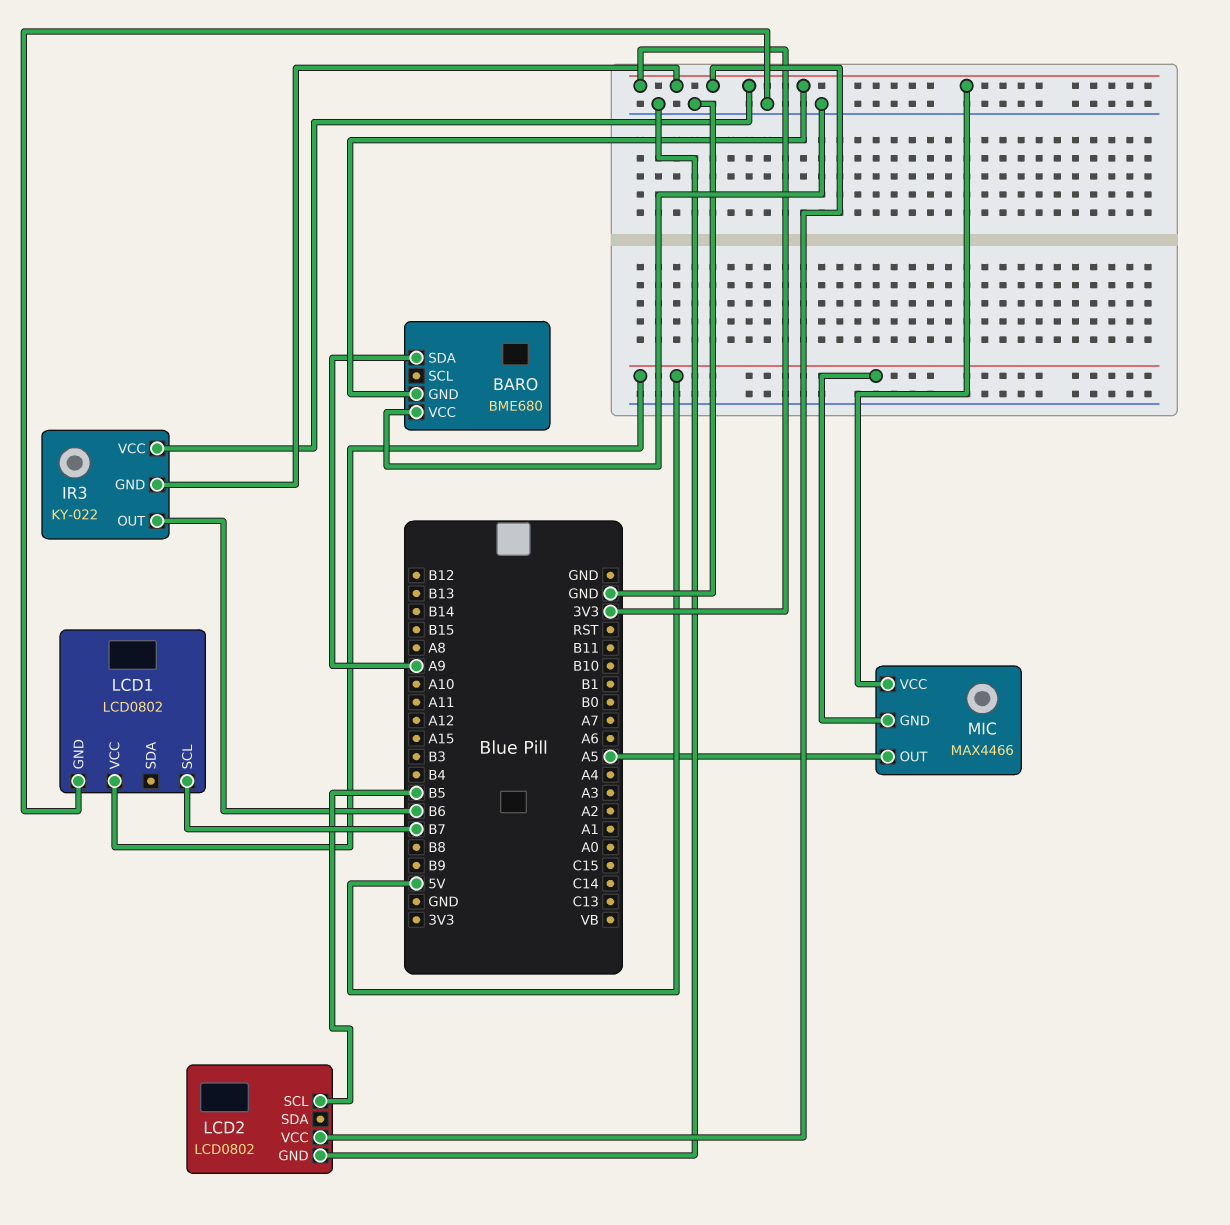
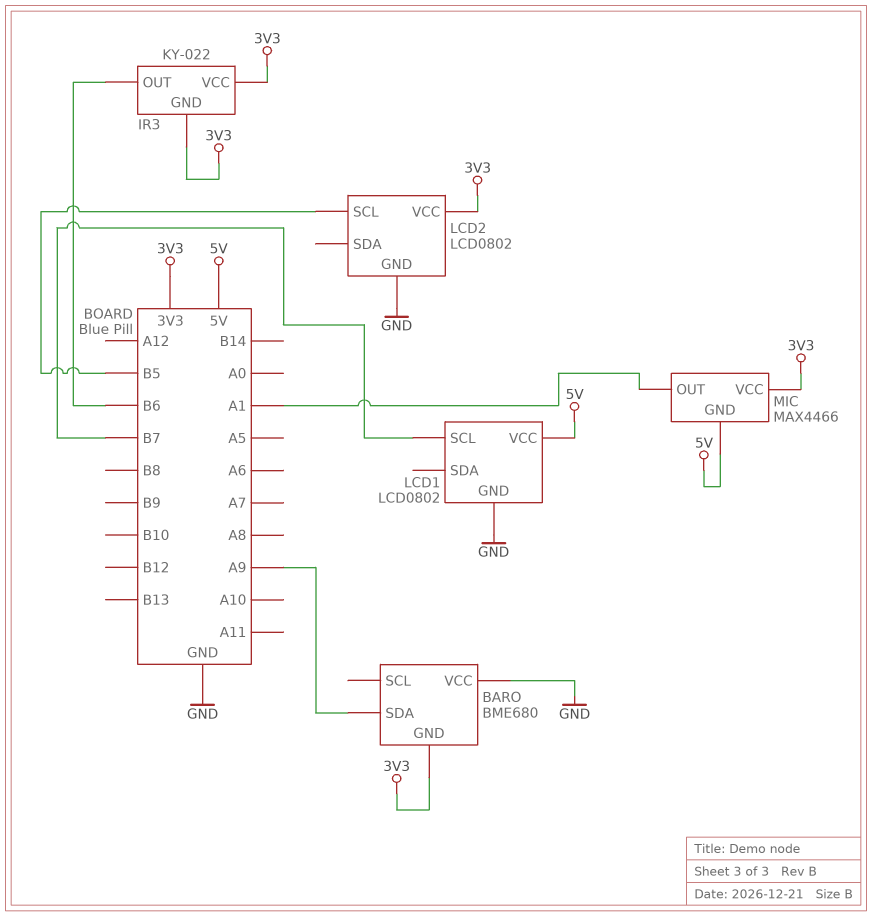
MIC pin OUT: A5 -> A1

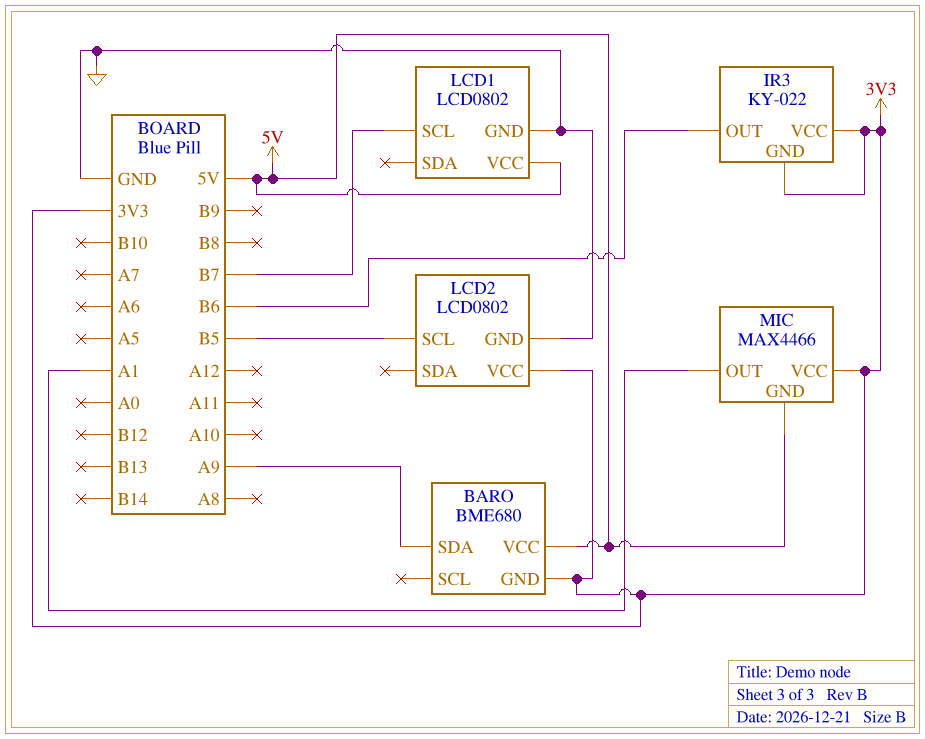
BARO pin VCC: GND -> 5V

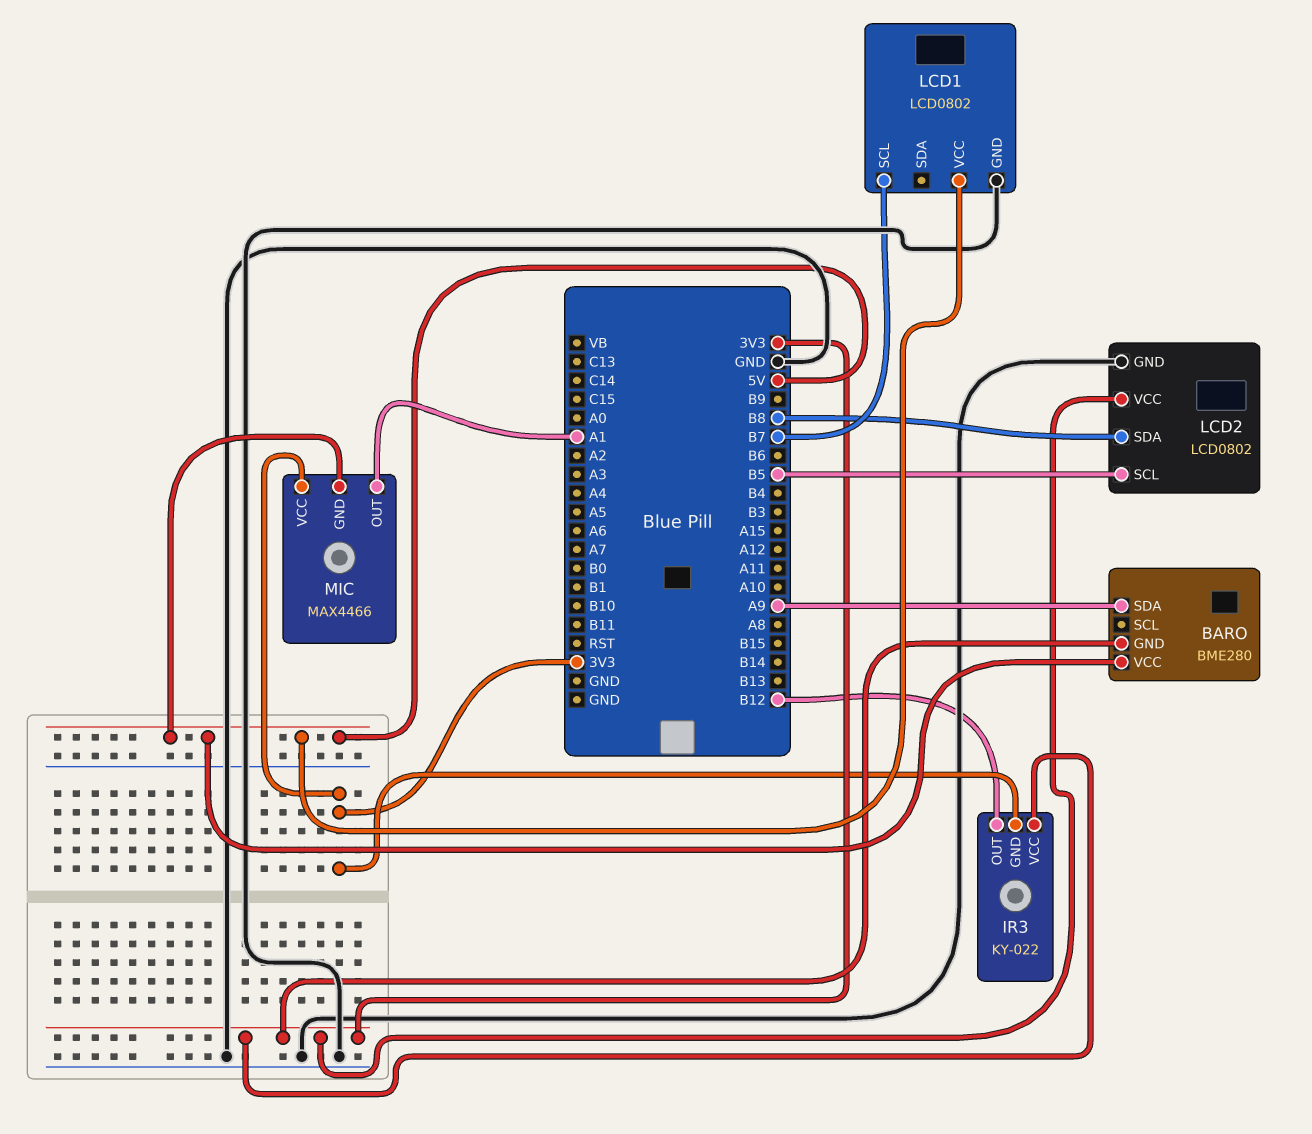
BARO: BME680 -> BME280
IR3 pin OUT: B6 -> B12
LCD2 pin SDA: none -> B8

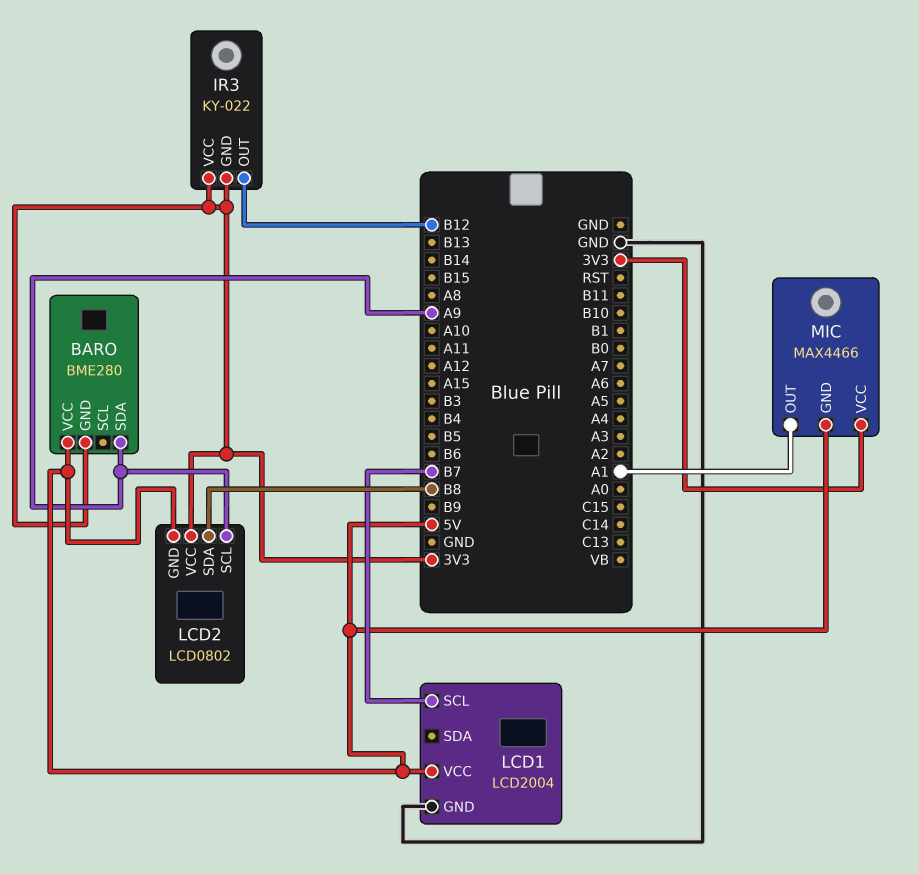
LCD1: LCD0802 -> LCD2004
LCD2 pin GND: GND -> 5V
LCD2 pin SCL: B5 -> A9

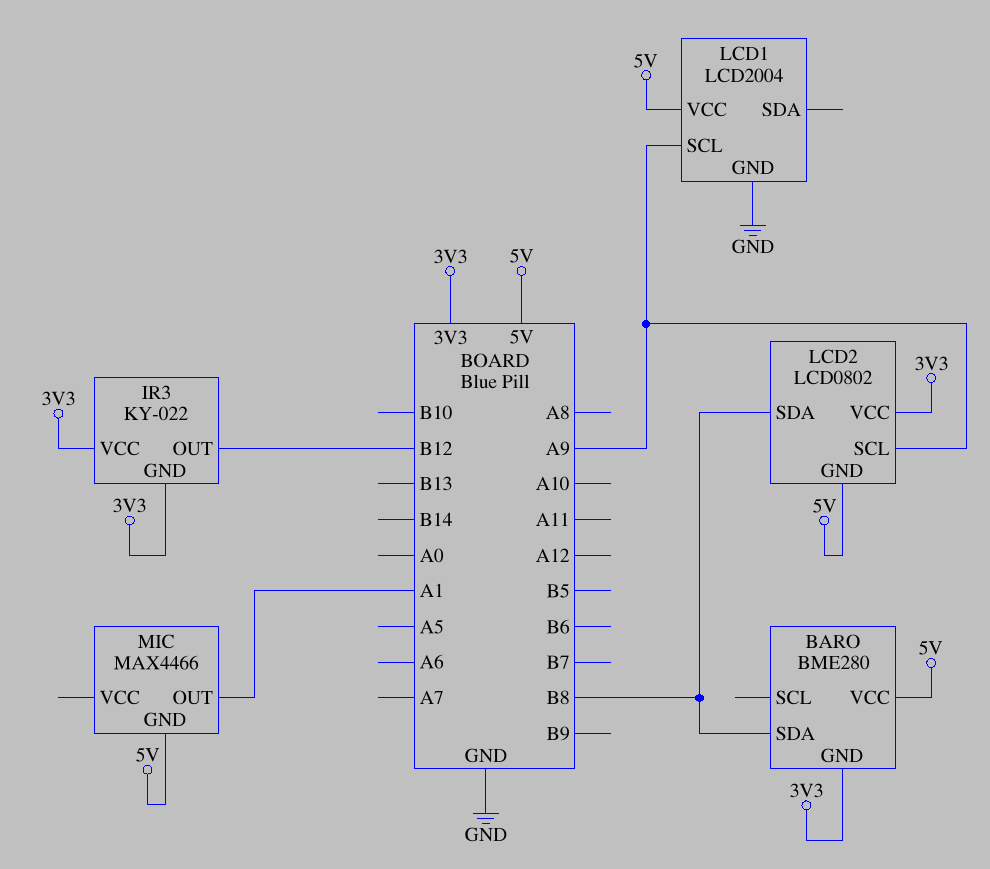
BARO pin SDA: A9 -> B8
LCD1 pin SCL: B7 -> A9
MIC pin VCC: 3V3 -> none

